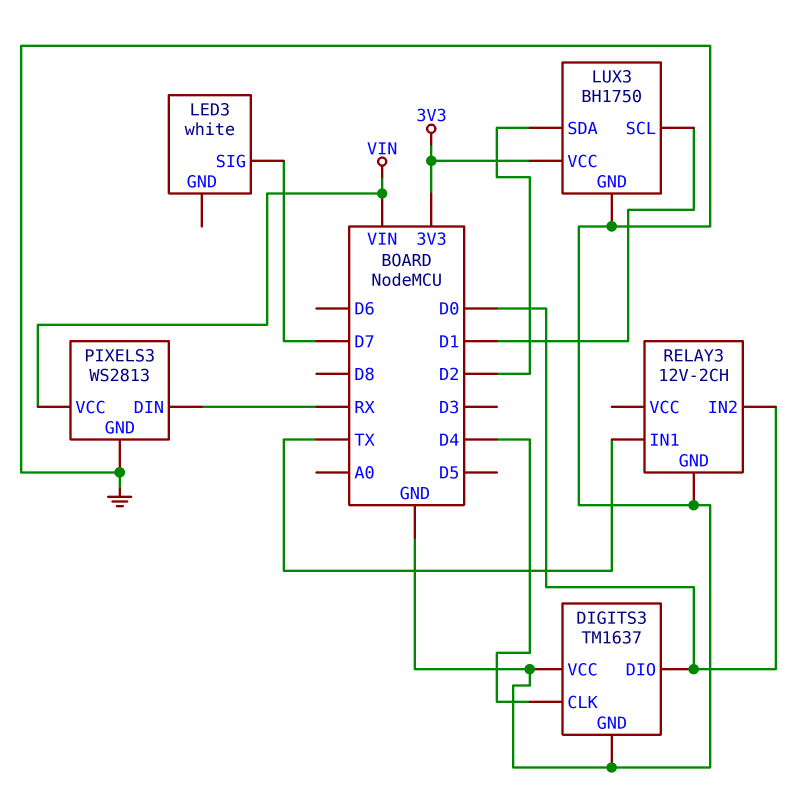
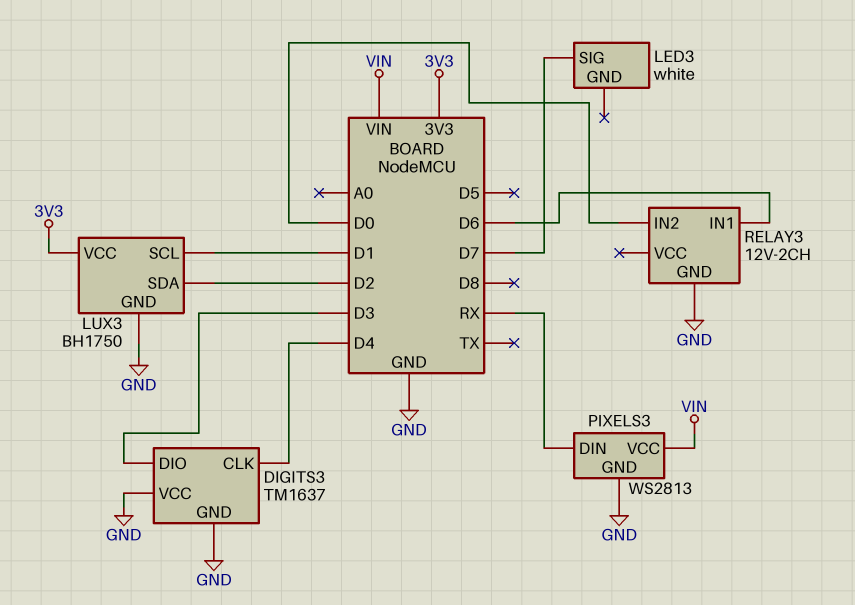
DIGITS3 pin DIO: D0 -> D3
RELAY3 pin IN1: TX -> D6

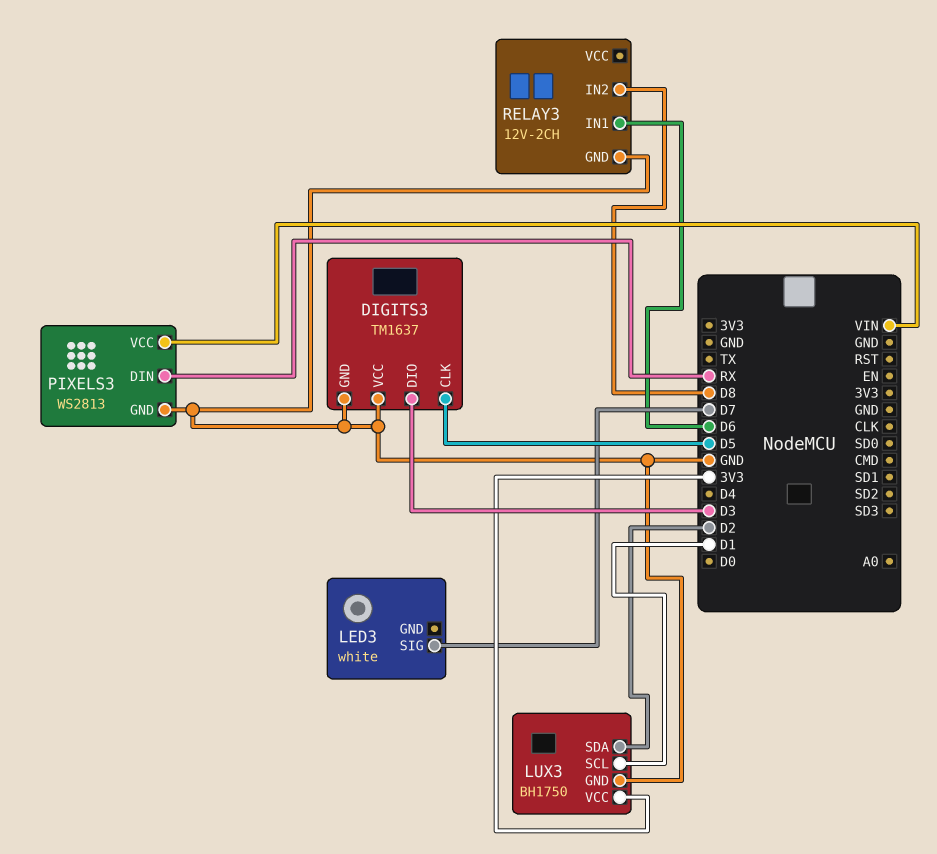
DIGITS3 pin CLK: D4 -> D5
RELAY3 pin IN2: D0 -> D8

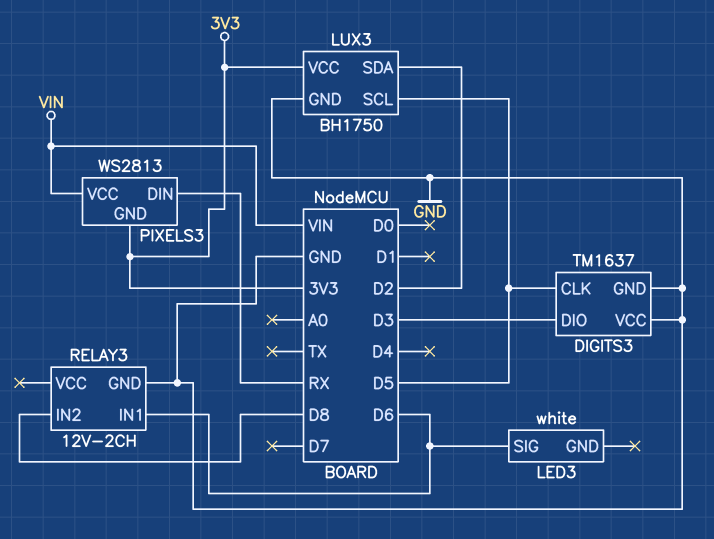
LED3 pin SIG: D7 -> D6
LUX3 pin SCL: D1 -> D5
PIXELS3 pin GND: GND -> 3V3

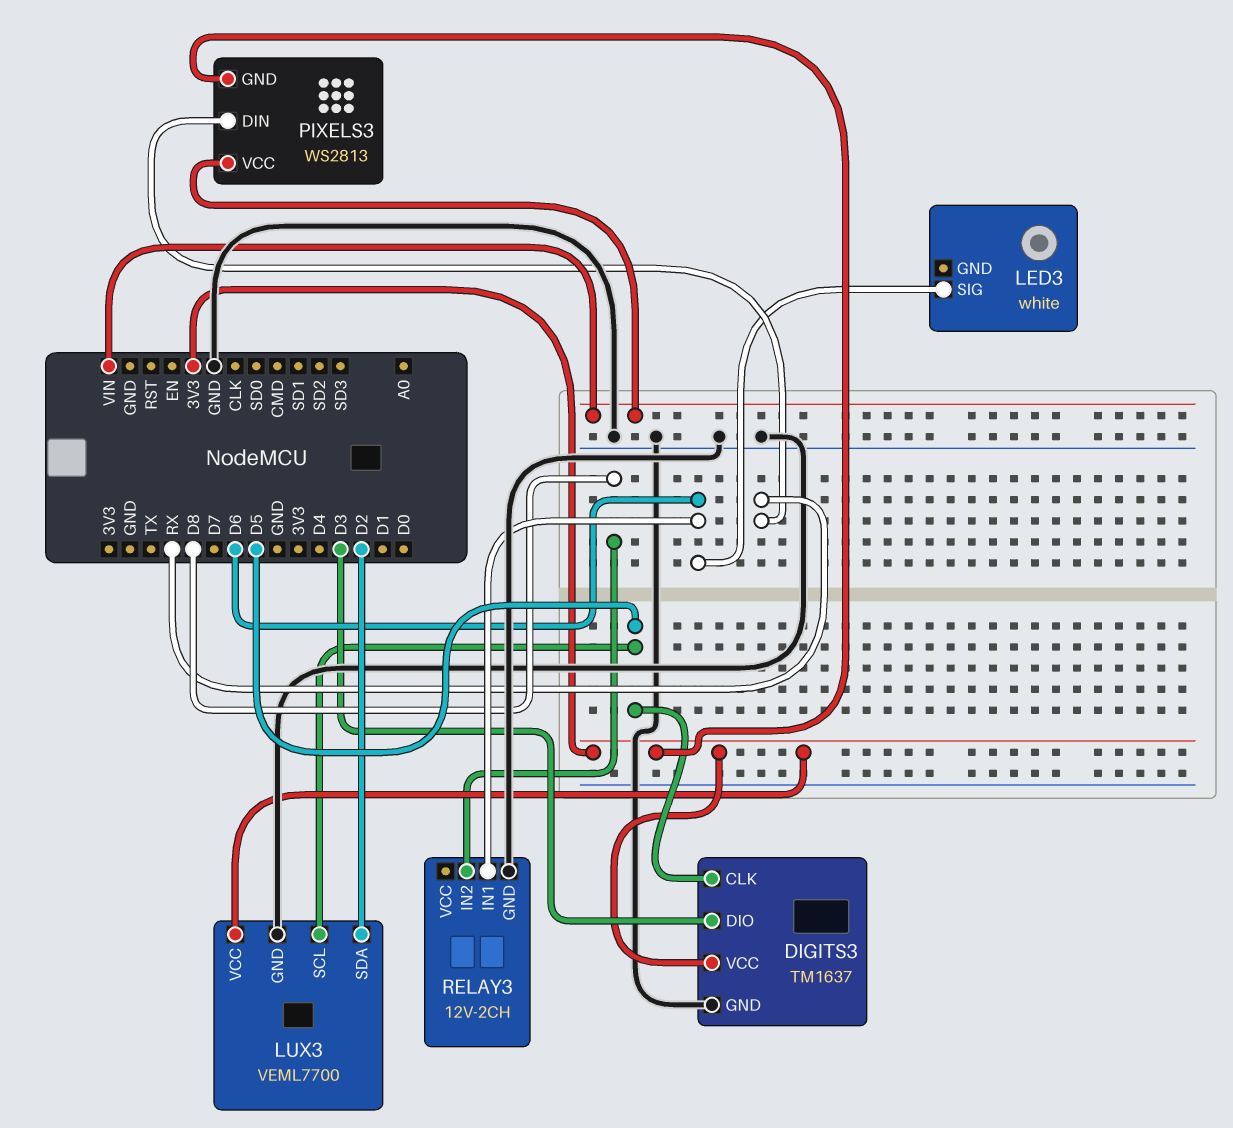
DIGITS3 pin VCC: GND -> 3V3
LUX3: BH1750 -> VEML7700

